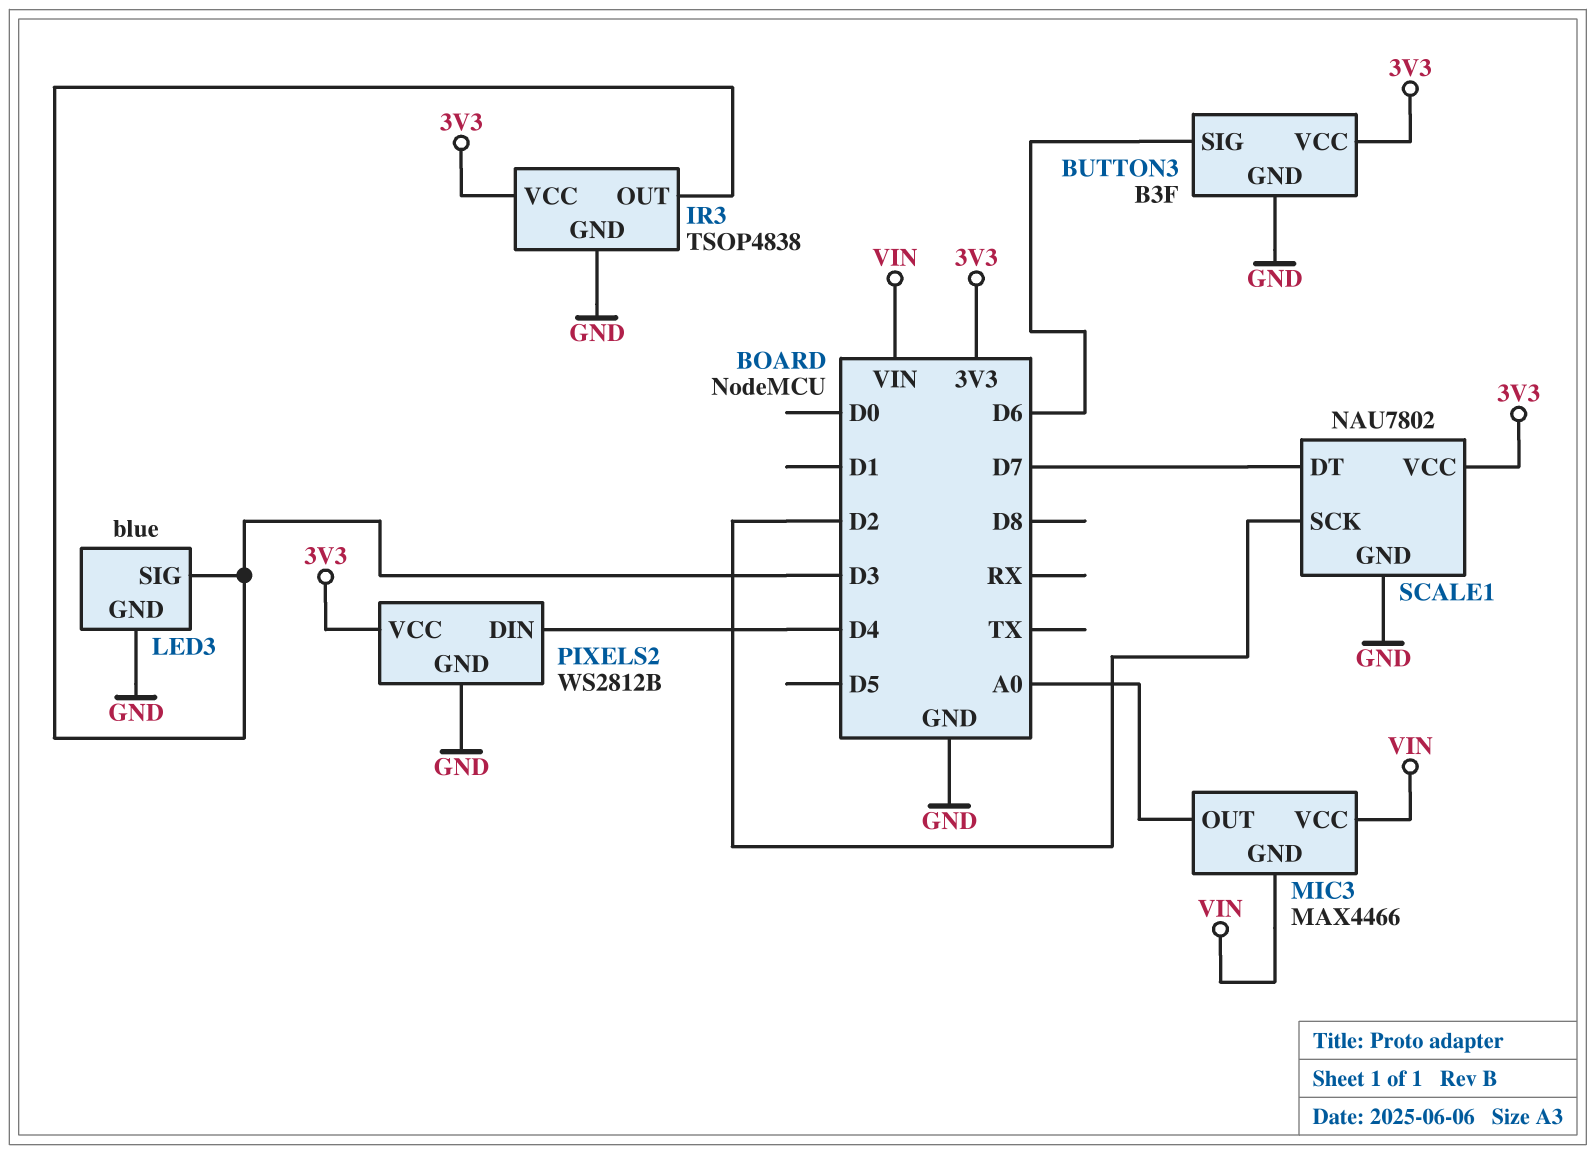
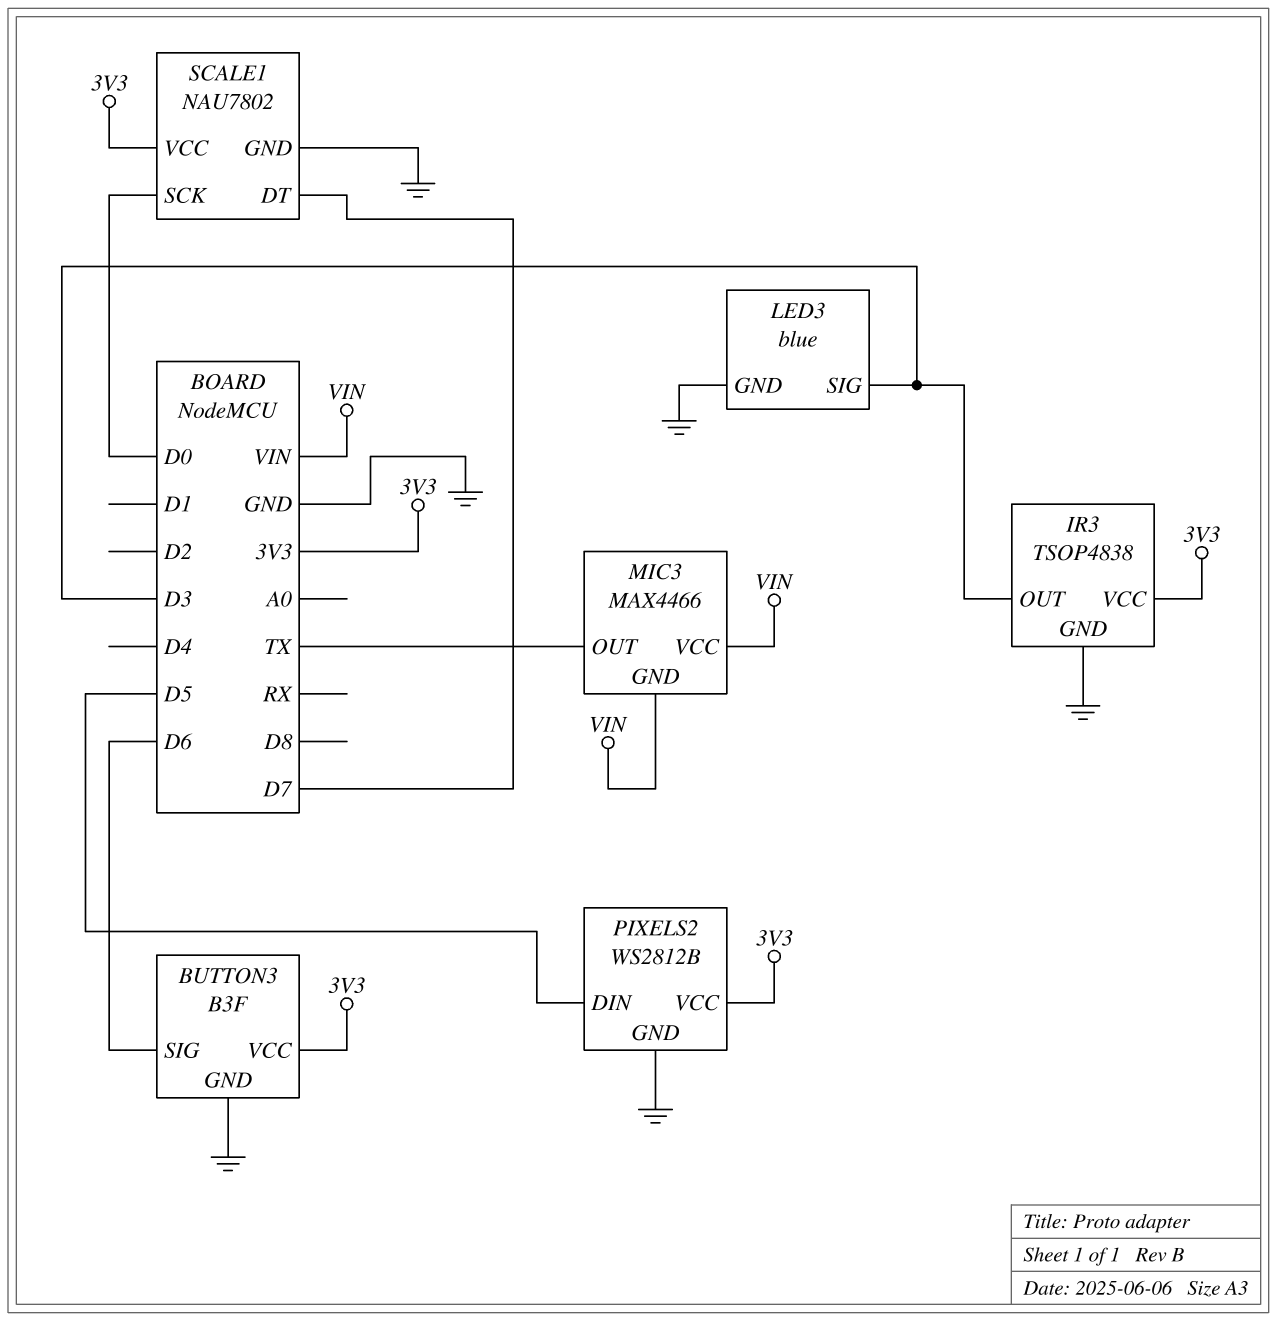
MIC3 pin OUT: A0 -> TX
PIXELS2 pin DIN: D4 -> D5
SCALE1 pin SCK: D2 -> D0

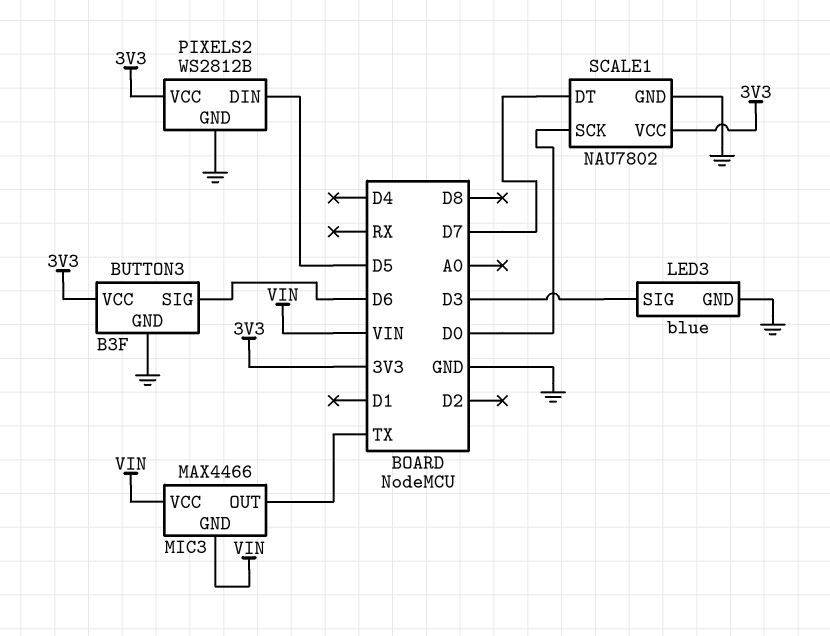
IR3: TSOP4838 -> none
IR3 pin GND: GND -> none
IR3 pin OUT: D3 -> none
IR3 pin VCC: 3V3 -> none

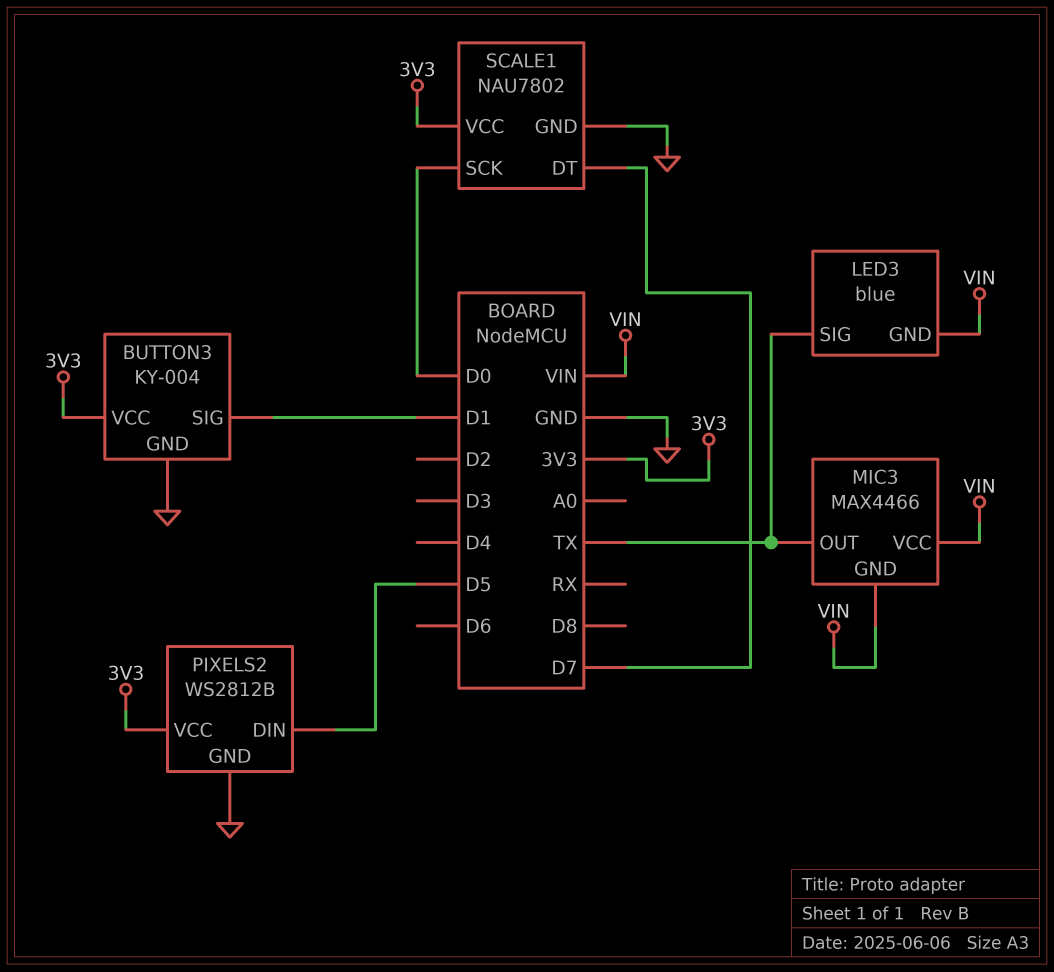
BUTTON3: B3F -> KY-004
BUTTON3 pin SIG: D6 -> D1
LED3 pin GND: GND -> VIN
LED3 pin SIG: D3 -> TX

